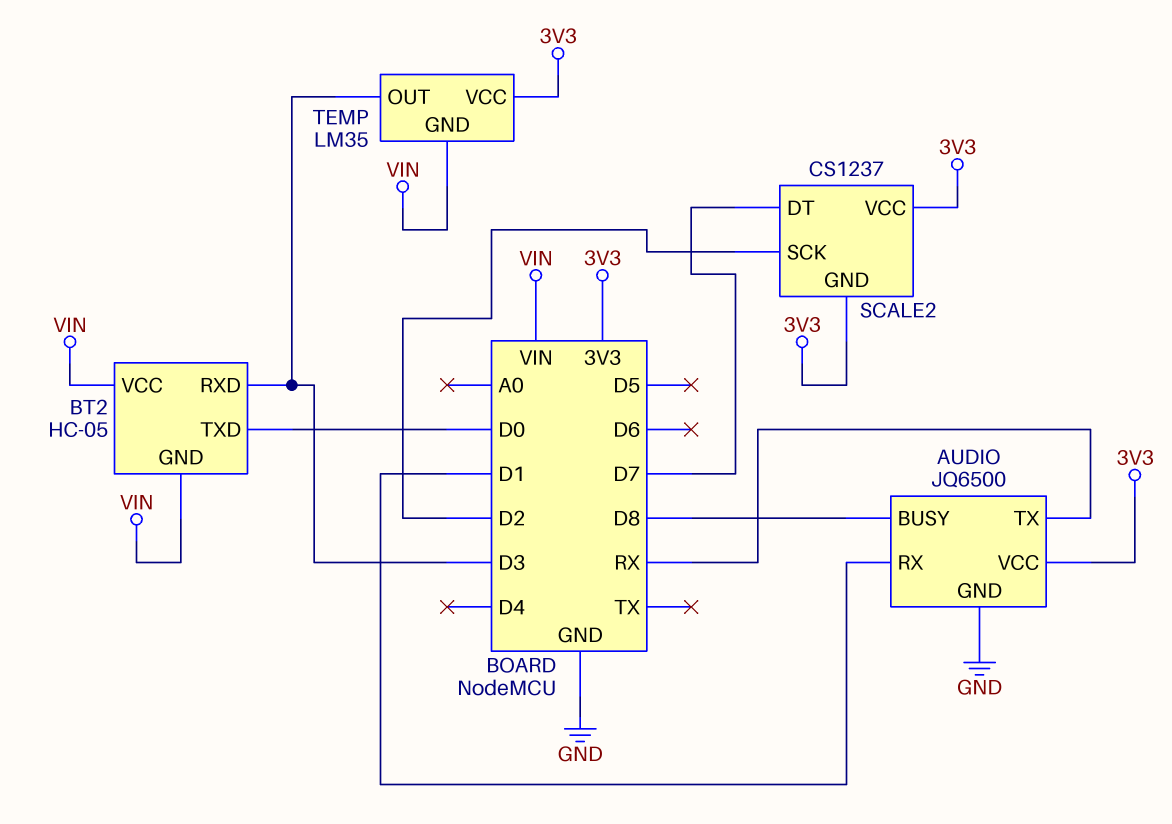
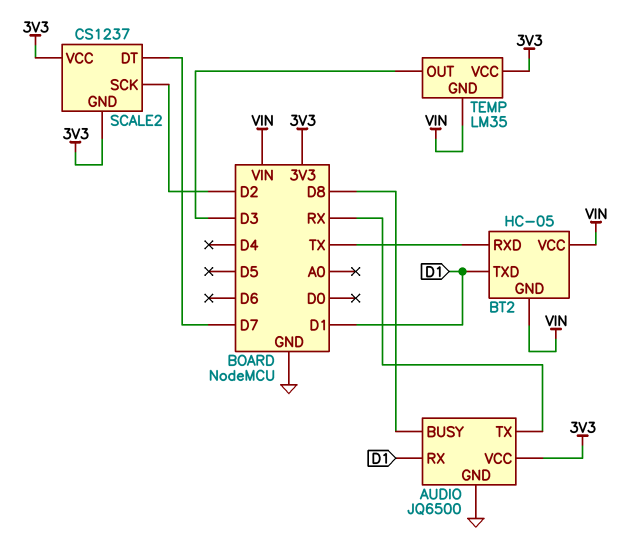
BT2 pin RXD: D3 -> TX
BT2 pin TXD: D0 -> D1

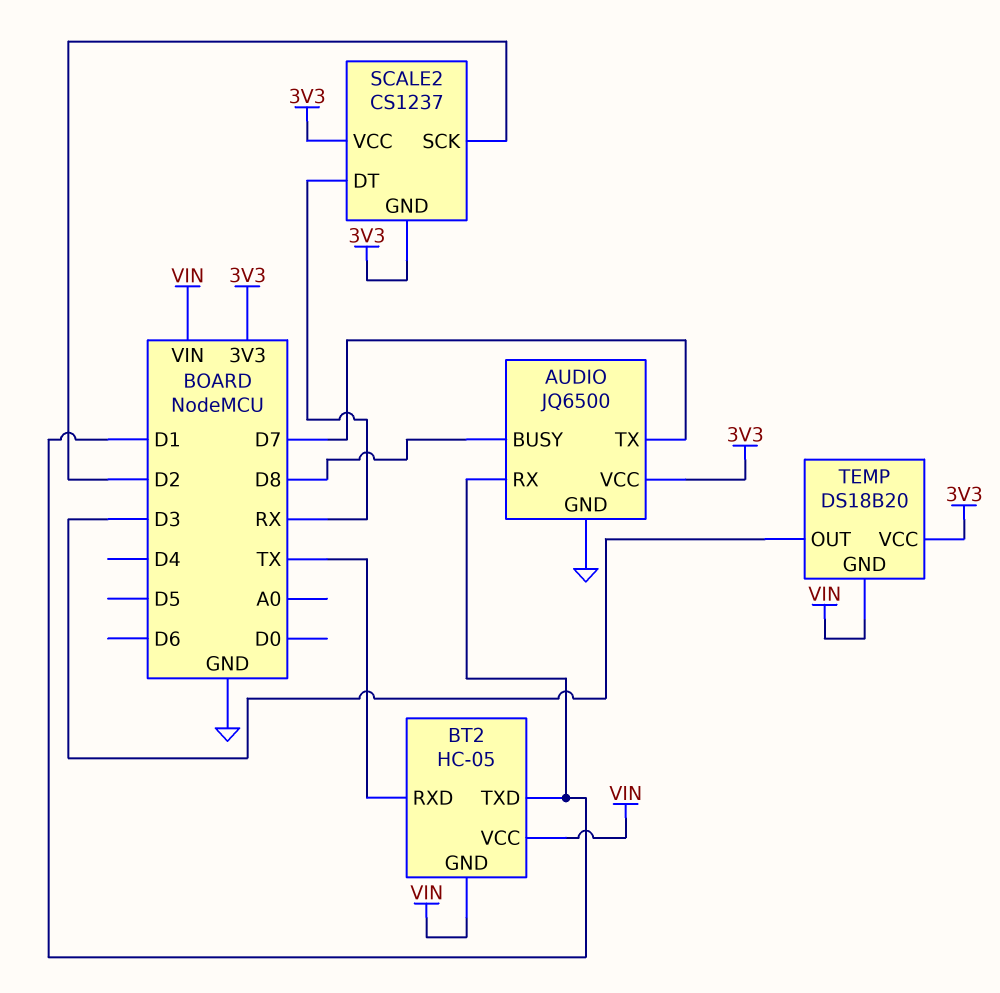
AUDIO pin TX: RX -> D7
SCALE2 pin DT: D7 -> RX
TEMP: LM35 -> DS18B20

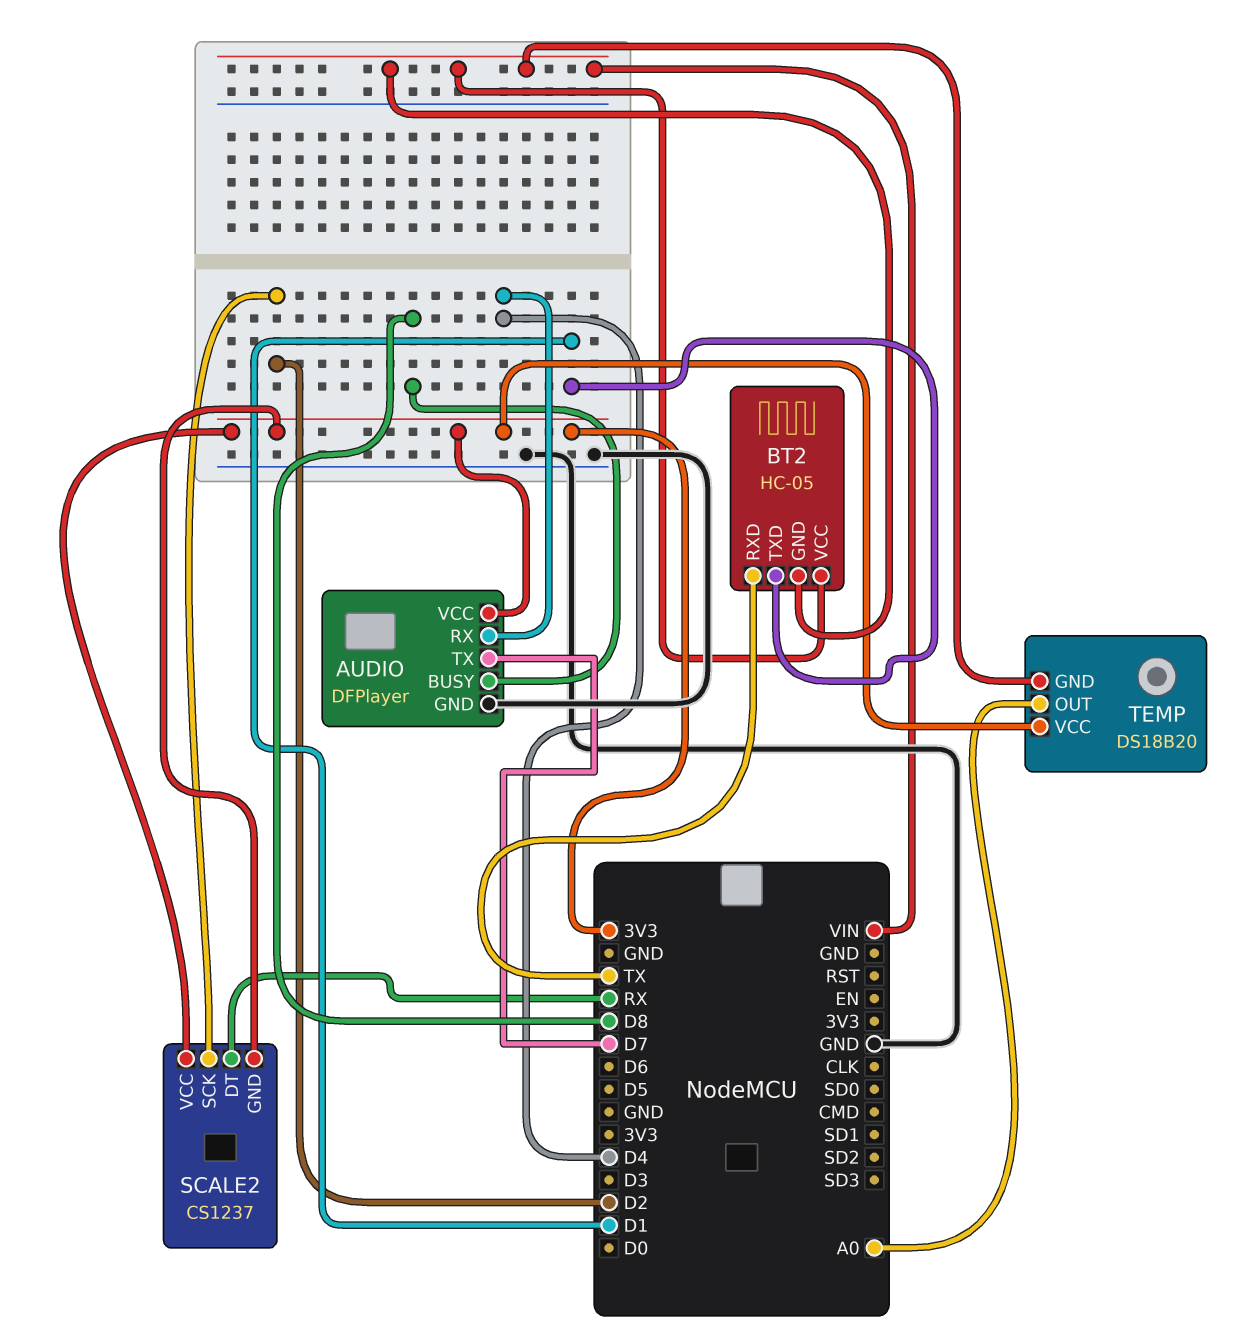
AUDIO: JQ6500 -> DFPlayer
AUDIO pin RX: D1 -> D4
TEMP pin OUT: D3 -> A0

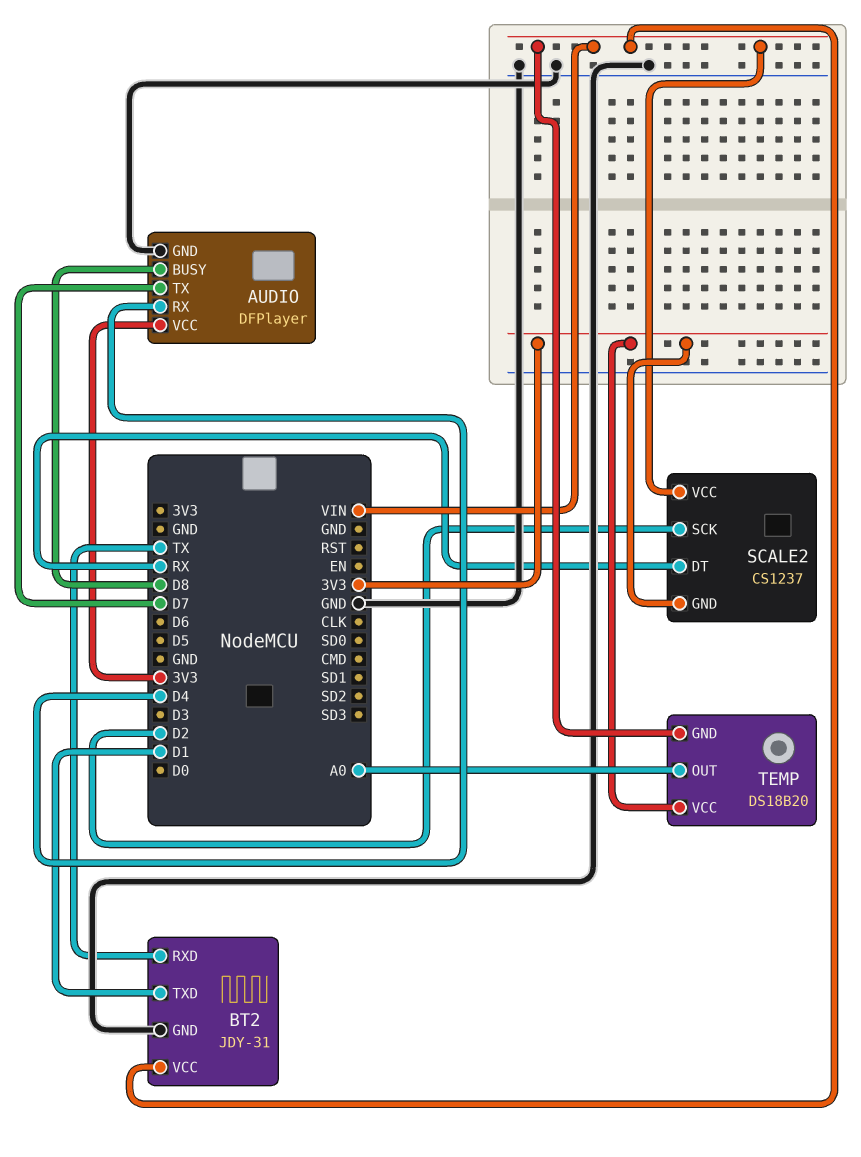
BT2: HC-05 -> JDY-31
BT2 pin GND: VIN -> GND
SCALE2 pin VCC: 3V3 -> VIN

